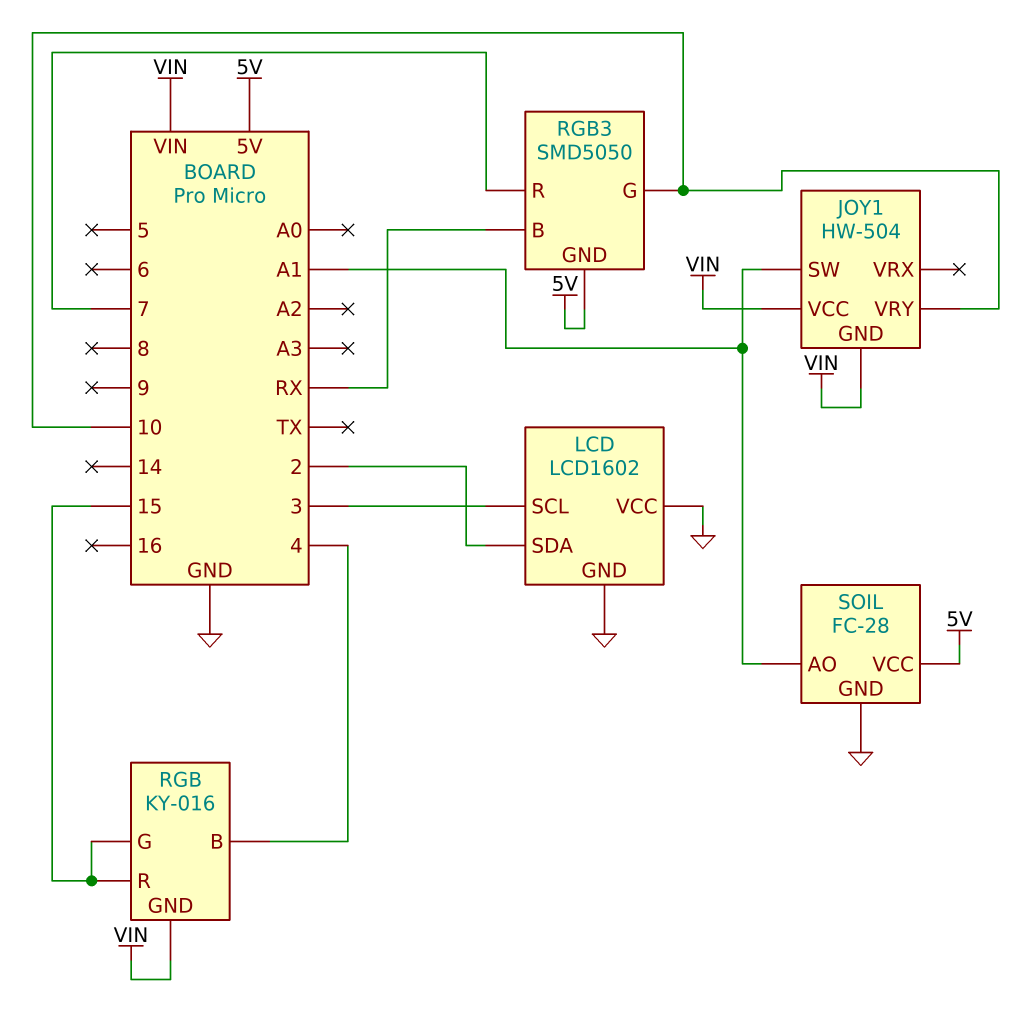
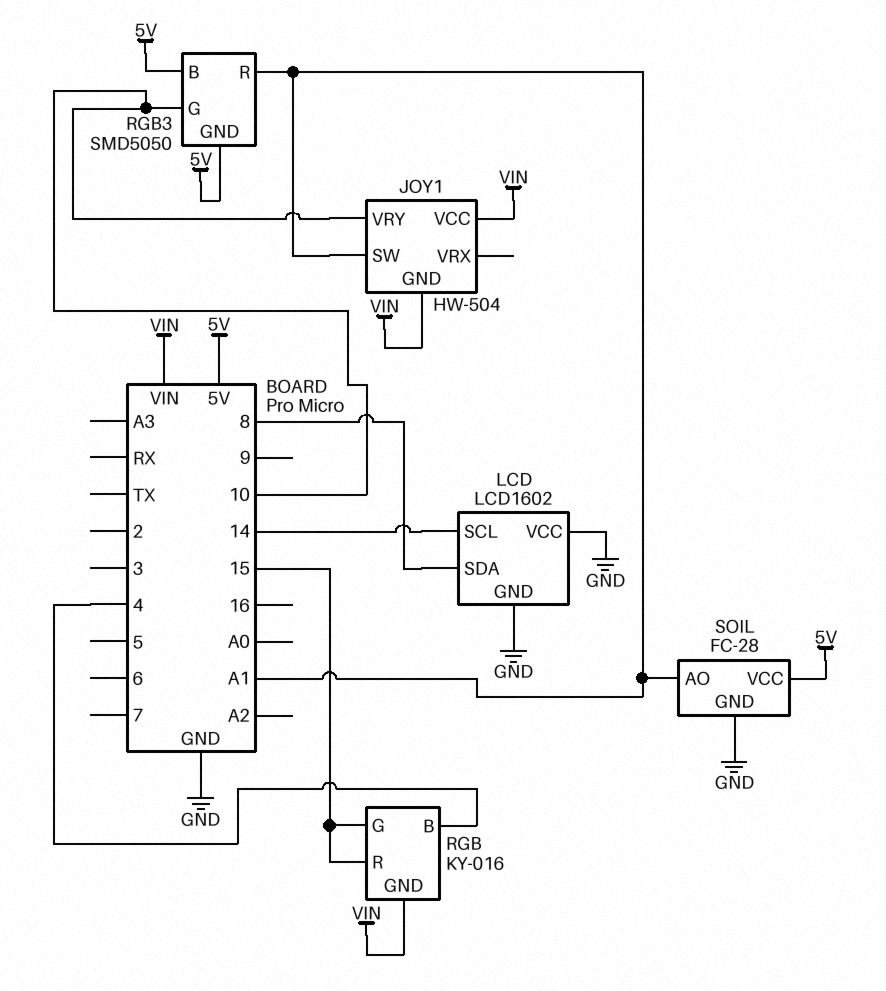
LCD pin SCL: 3 -> 14
LCD pin SDA: 2 -> 8
RGB3 pin B: RX -> 5V
RGB3 pin R: 7 -> A1

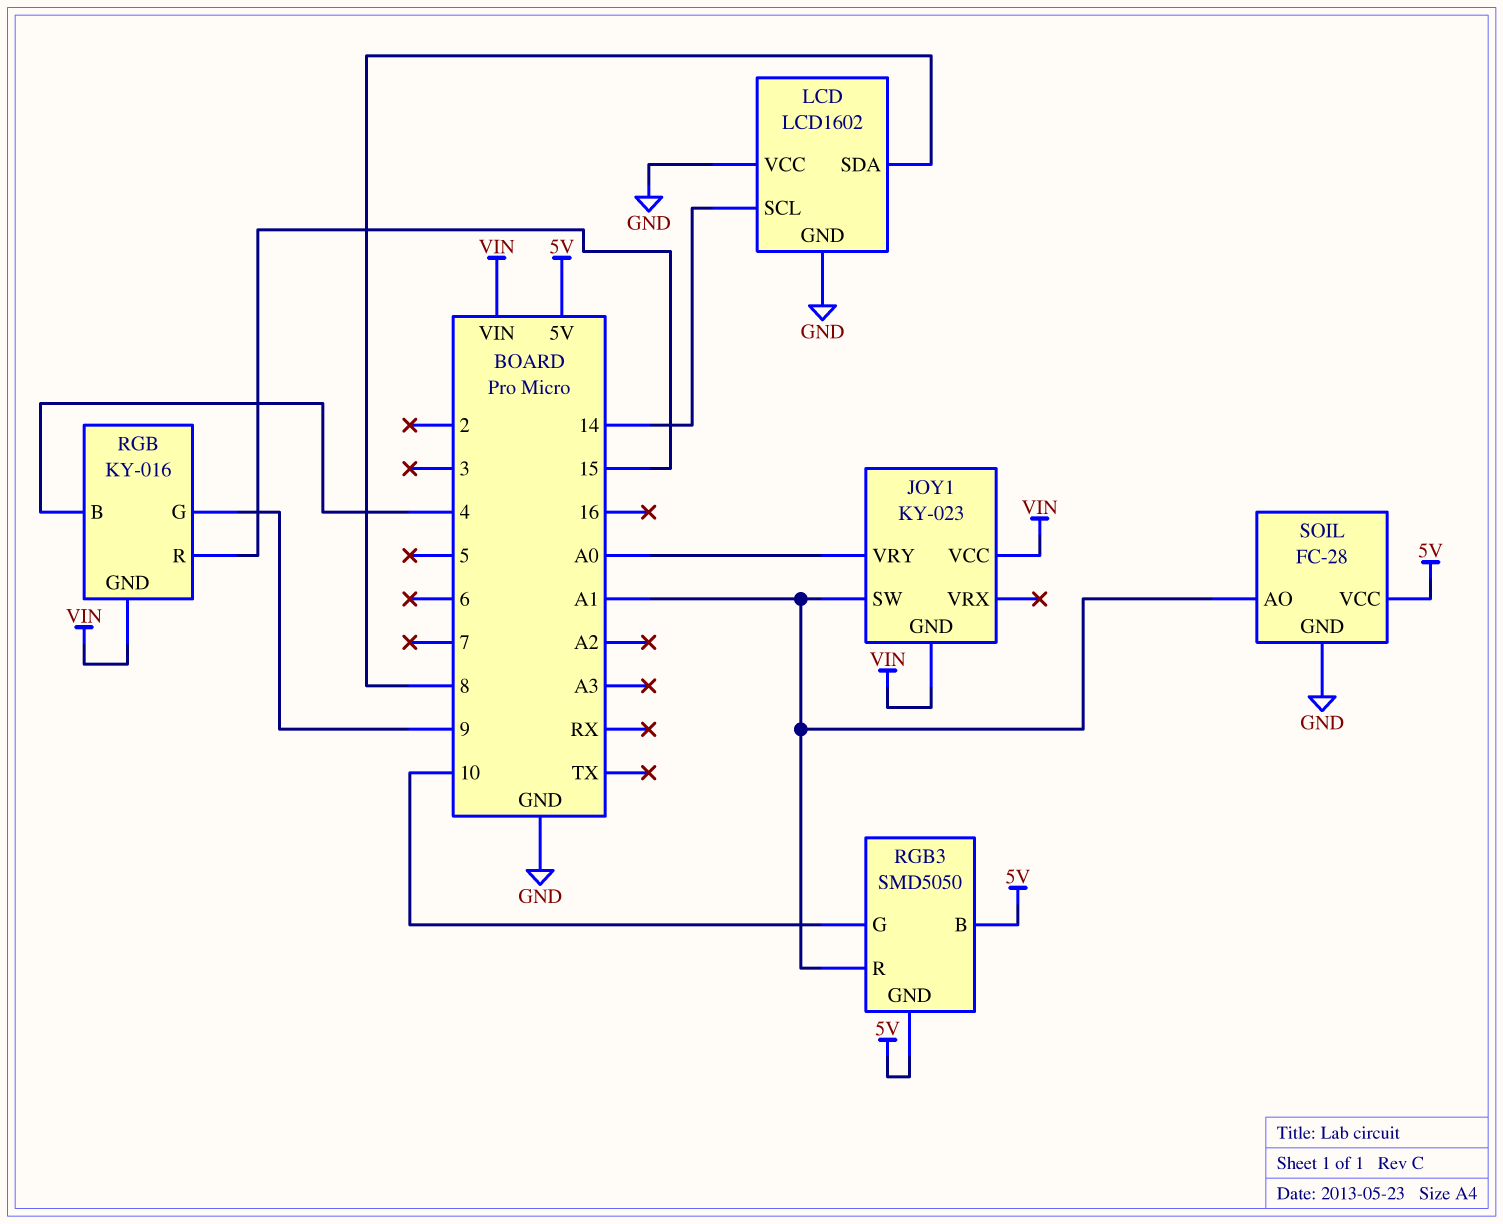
JOY1: HW-504 -> KY-023
JOY1 pin VRY: 10 -> A0
RGB pin G: 15 -> 9

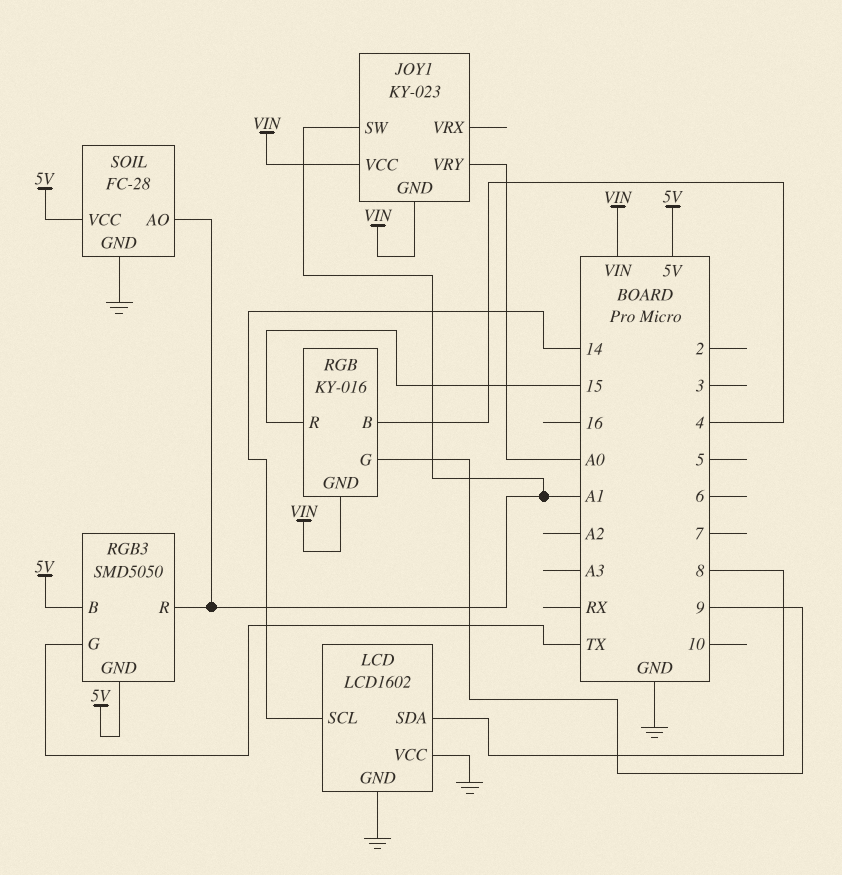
RGB3 pin G: 10 -> TX

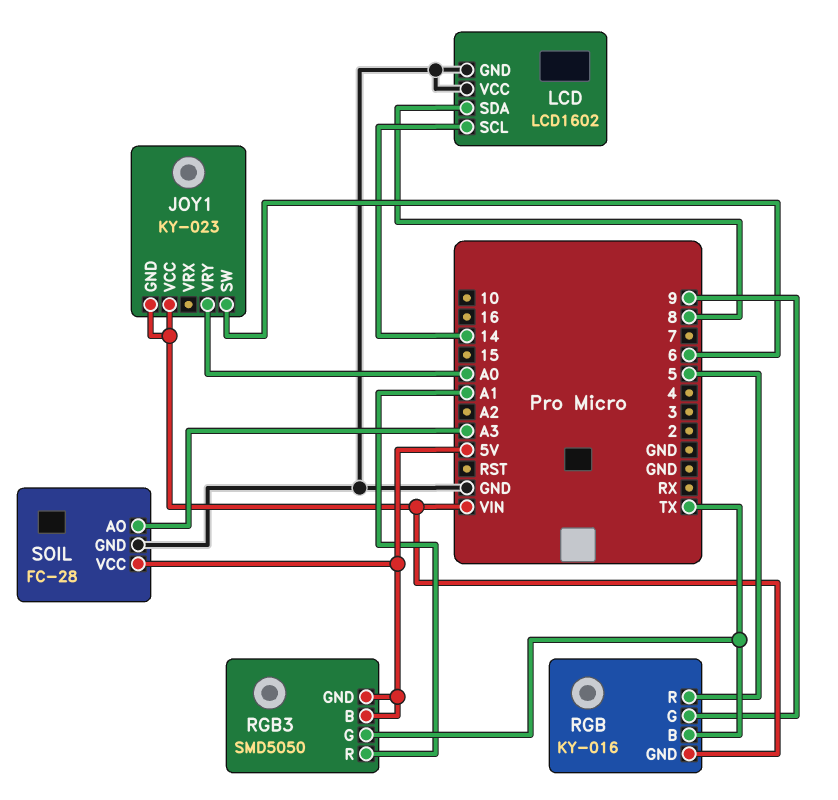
JOY1 pin SW: A1 -> 6
RGB pin B: 4 -> TX
RGB pin R: 15 -> 5
SOIL pin AO: A1 -> A3

